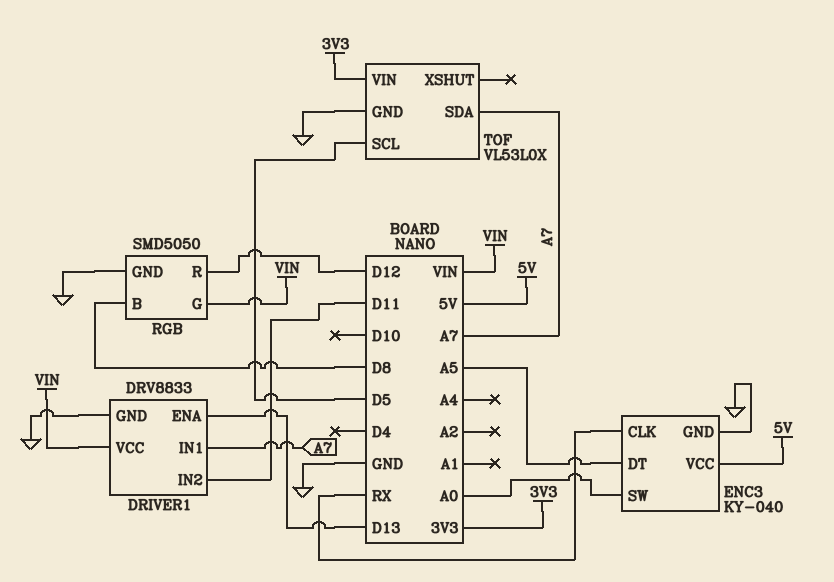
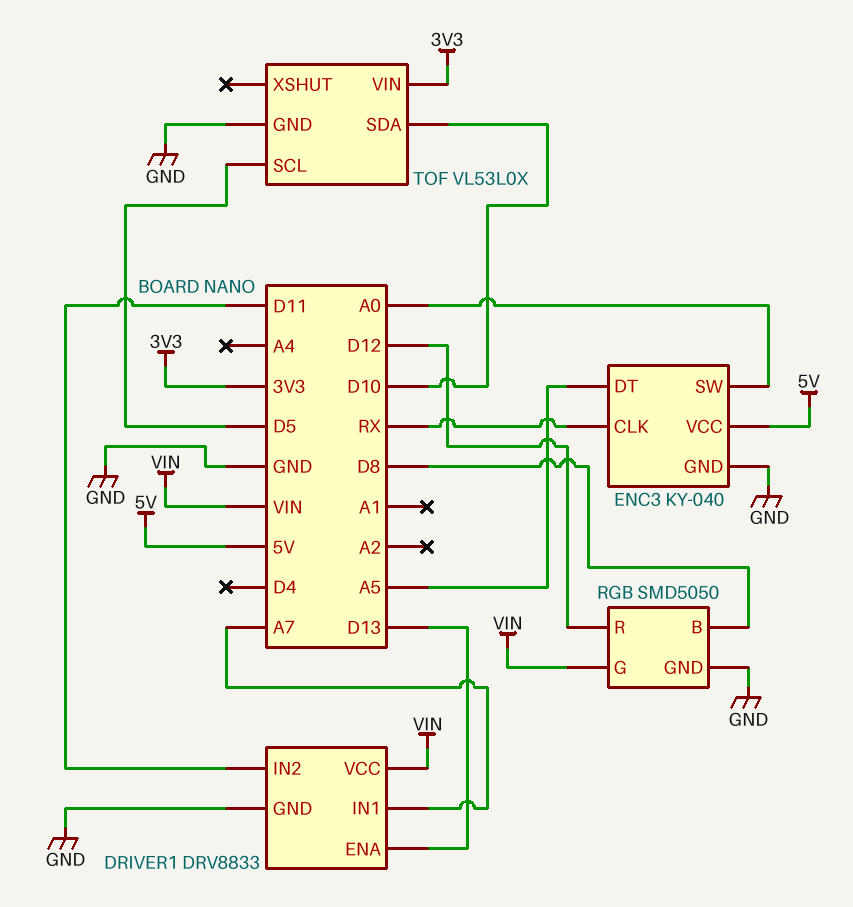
TOF pin SDA: A7 -> D10

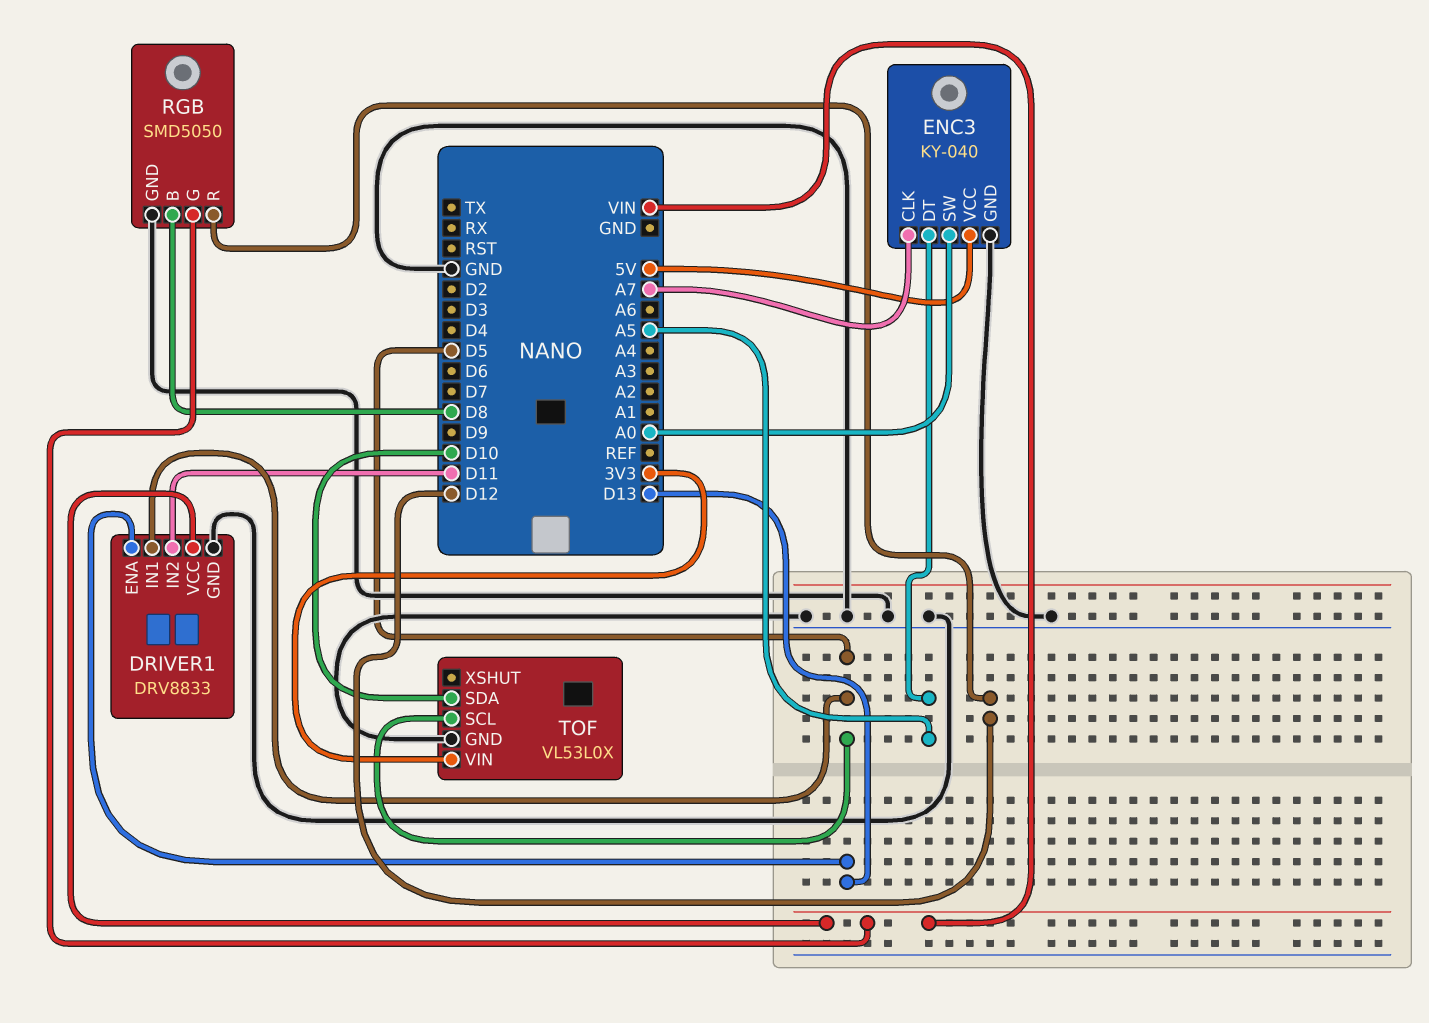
DRIVER1 pin IN1: A7 -> D5
ENC3 pin CLK: RX -> A7

